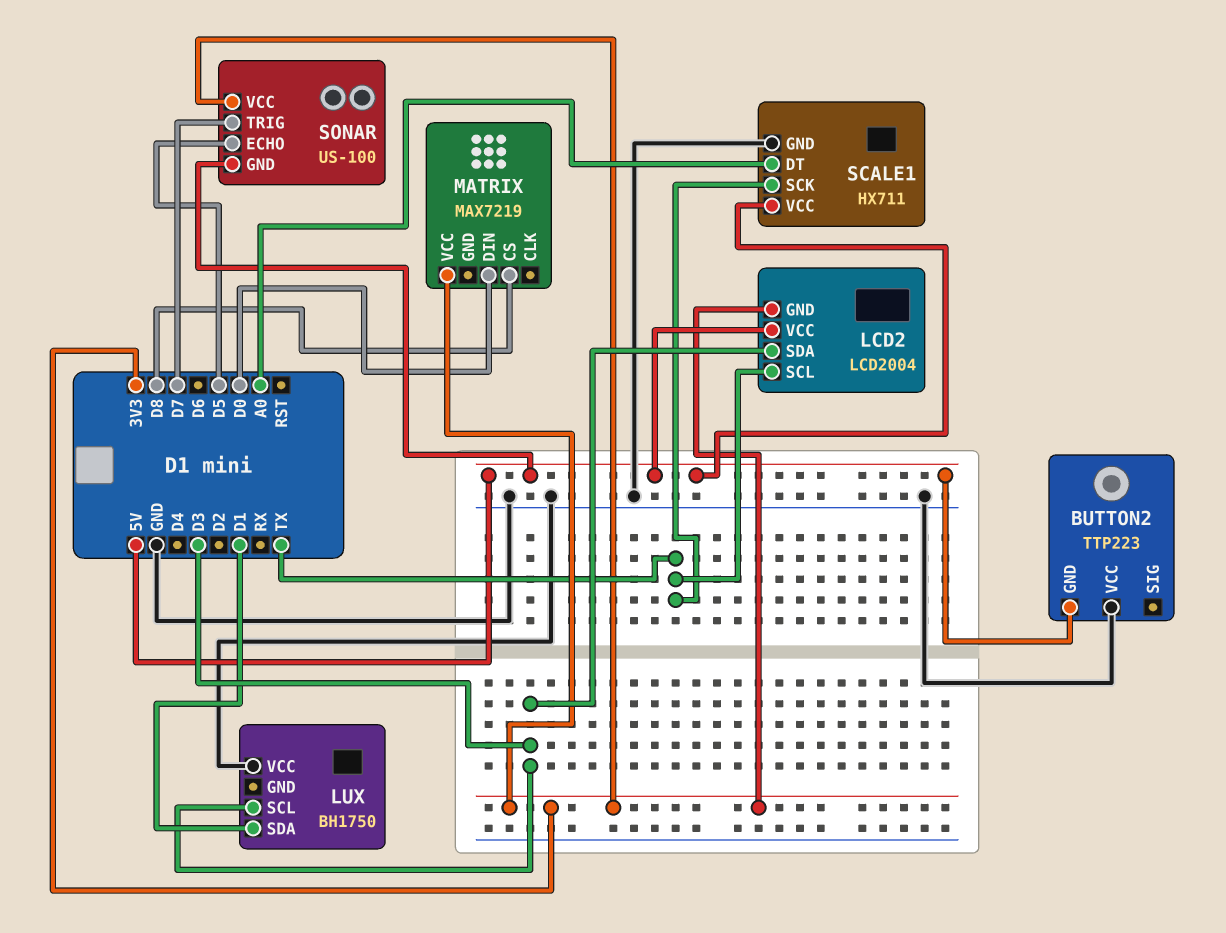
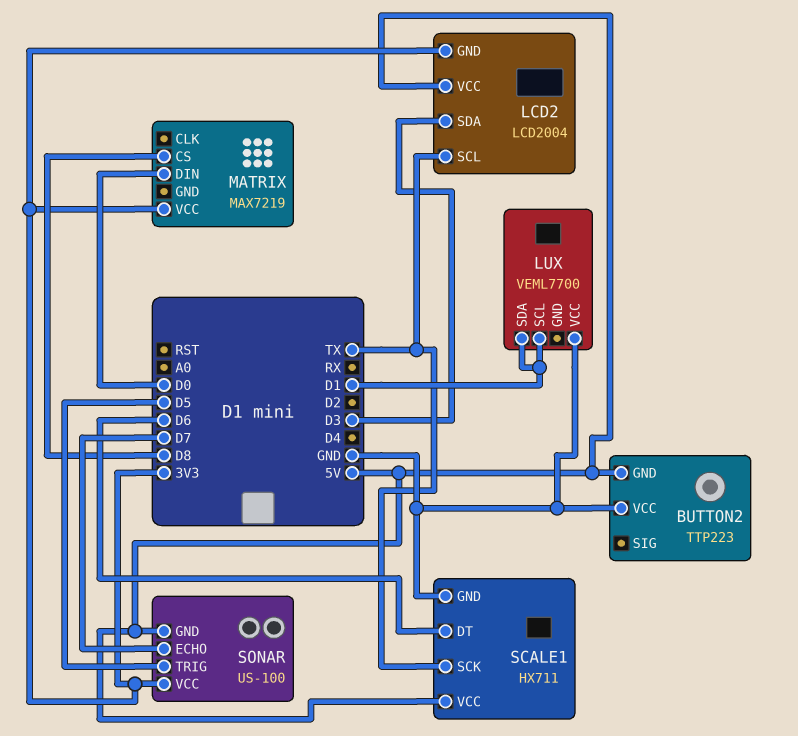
LUX: BH1750 -> VEML7700
LUX pin SCL: D3 -> D1
SCALE1 pin DT: A0 -> D6
SONAR pin ECHO: D5 -> D7
SONAR pin TRIG: D7 -> D5

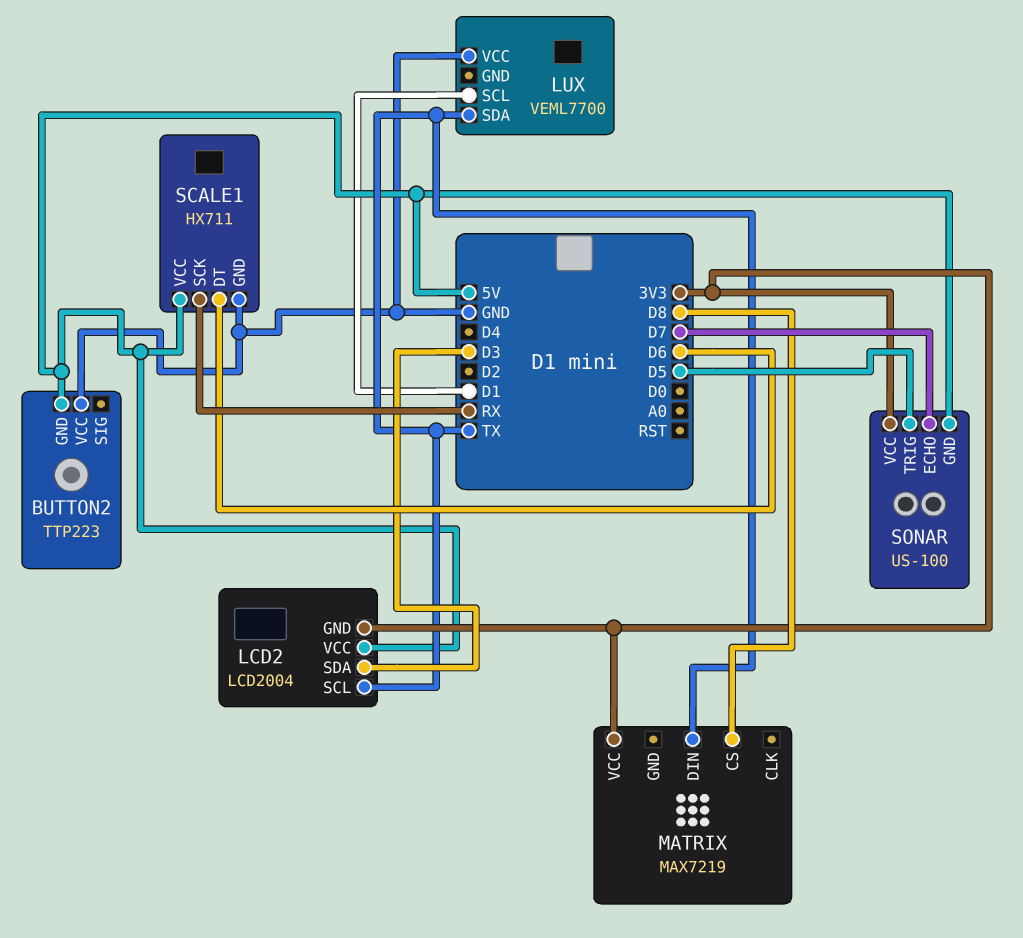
LUX pin SDA: D1 -> TX
MATRIX pin DIN: D0 -> TX
SCALE1 pin SCK: TX -> RX

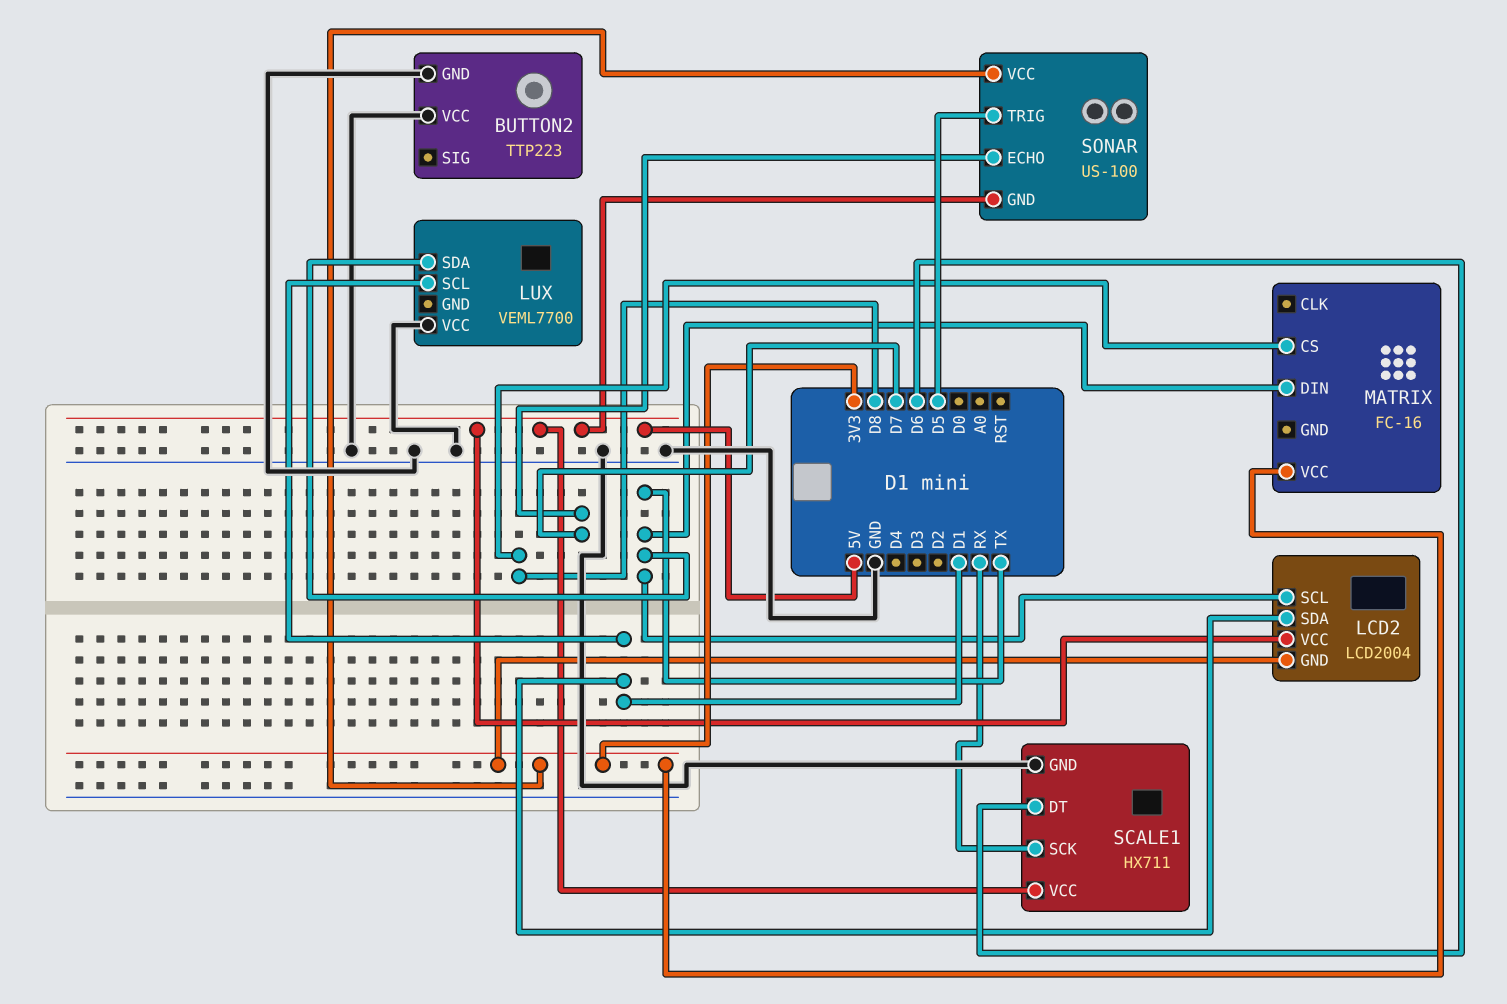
BUTTON2 pin GND: 5V -> GND
LCD2 pin SDA: D3 -> D1
MATRIX: MAX7219 -> FC-16

